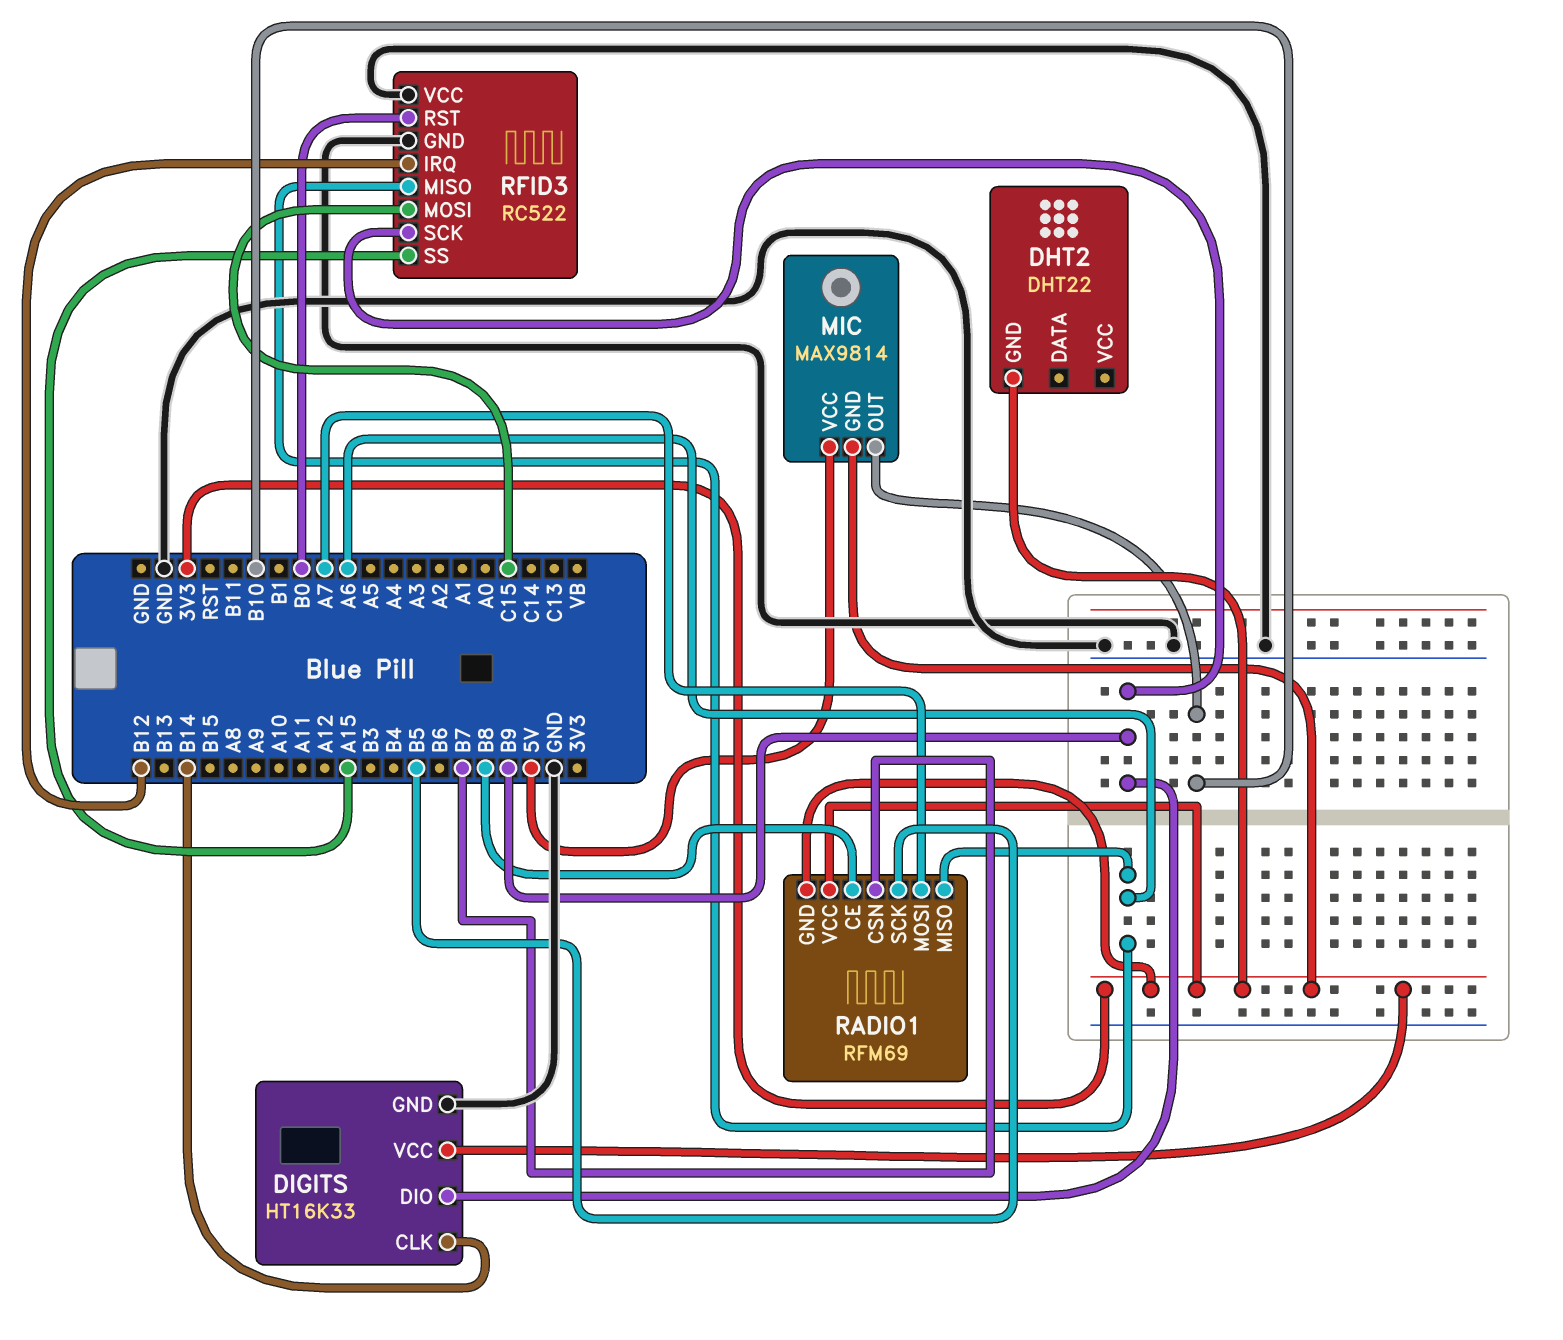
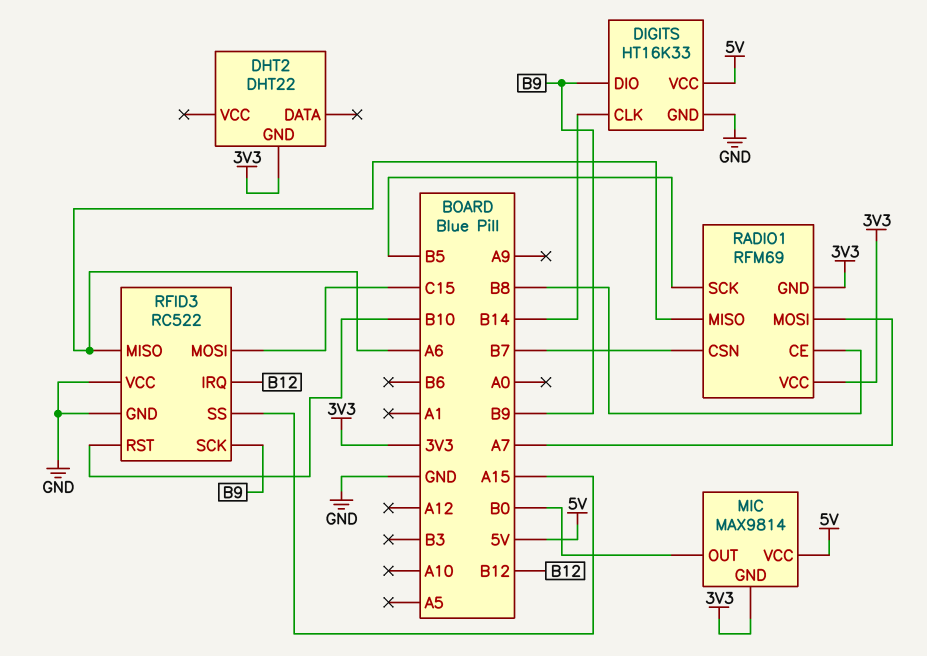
DIGITS pin VCC: 3V3 -> 5V
MIC pin OUT: B10 -> B0
RFID3 pin RST: B0 -> B10

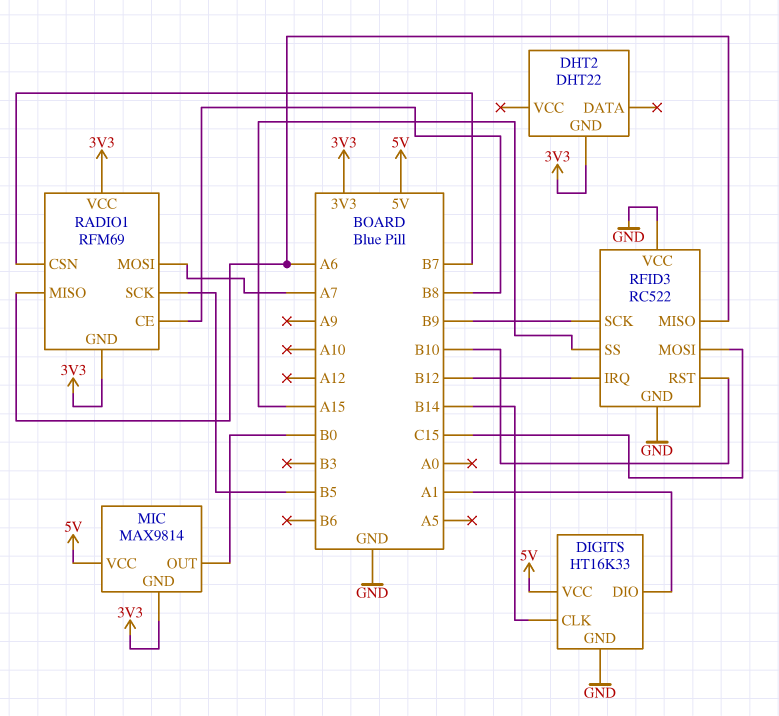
DIGITS pin DIO: B9 -> A1

